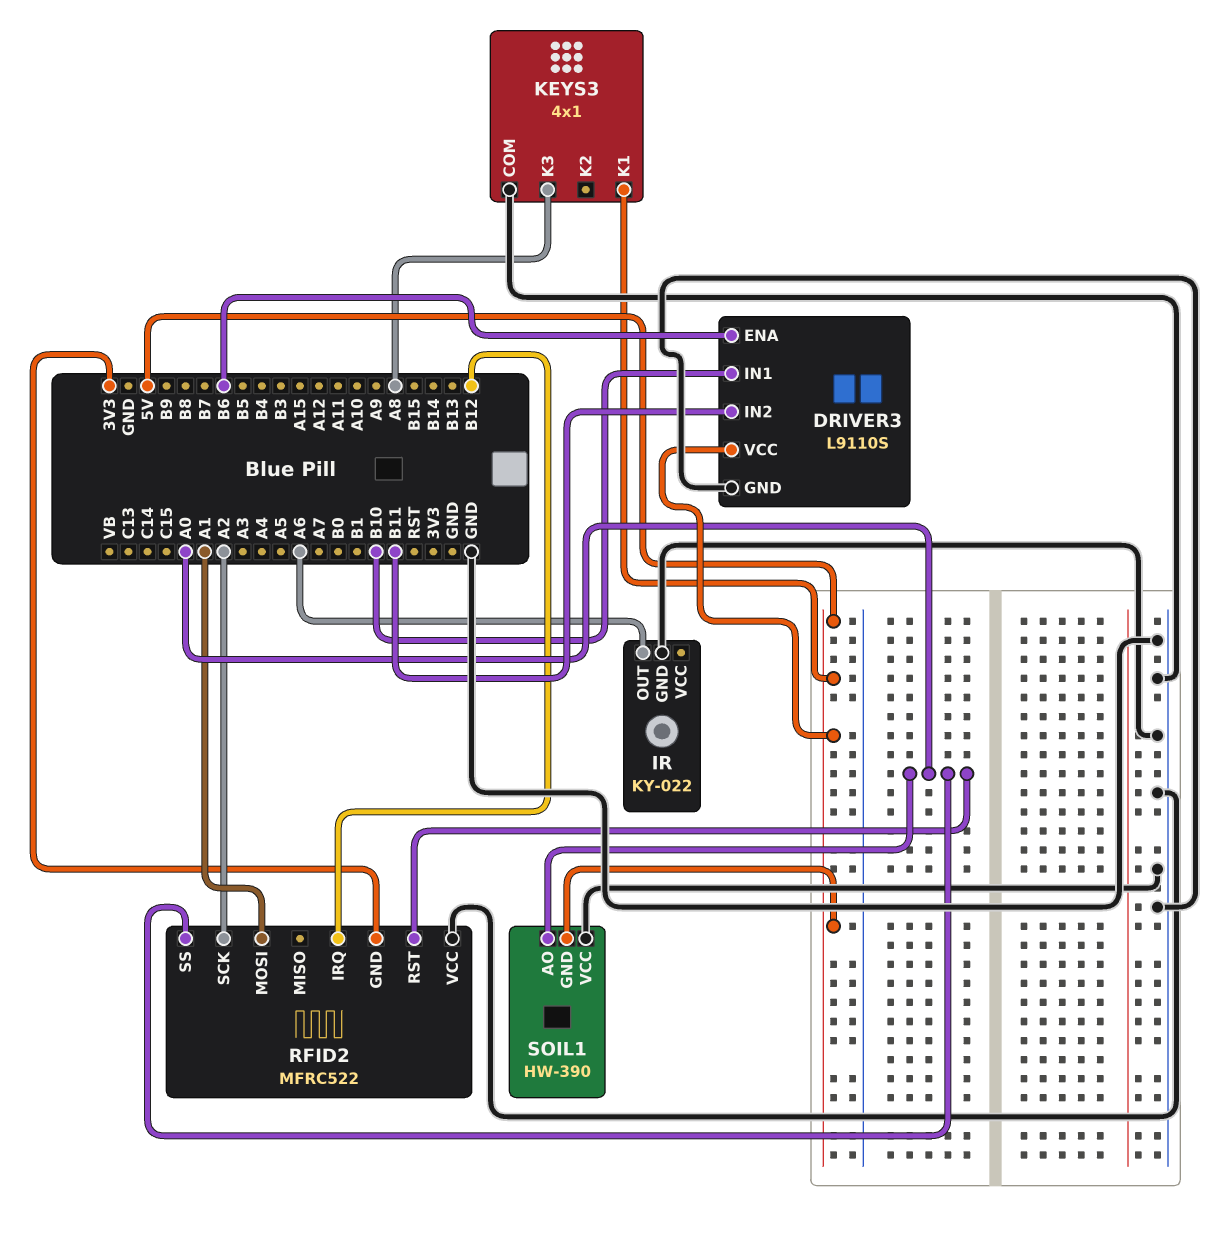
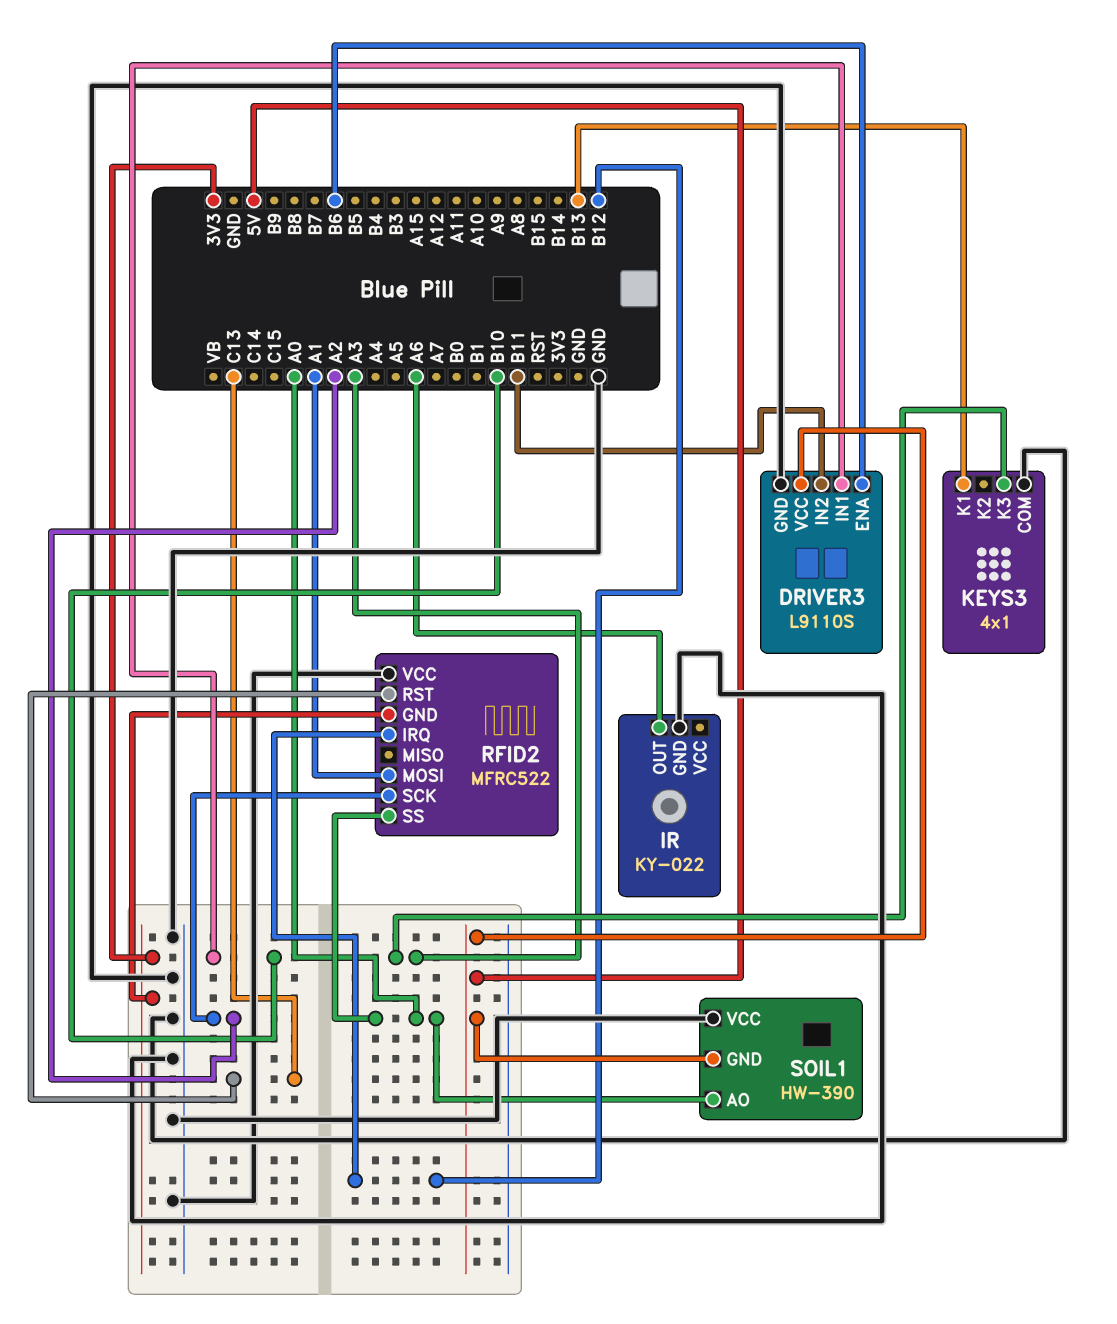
KEYS3 pin K1: 5V -> B13
KEYS3 pin K3: A8 -> A3
RFID2 pin RST: A0 -> C13

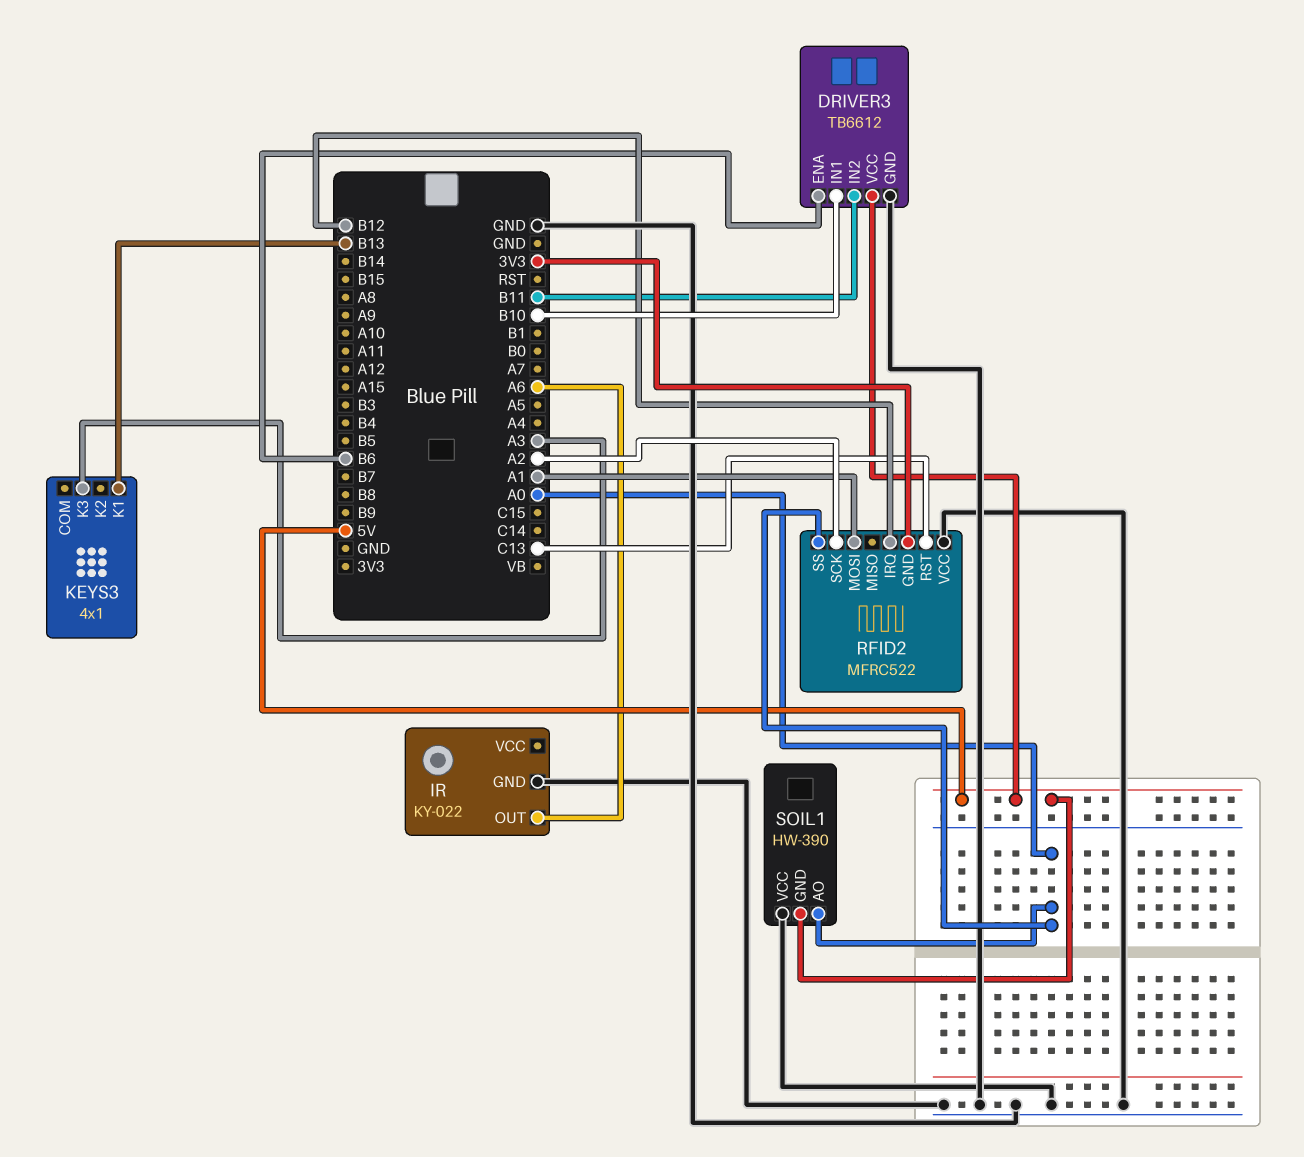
DRIVER3: L9110S -> TB6612
KEYS3 pin COM: GND -> none

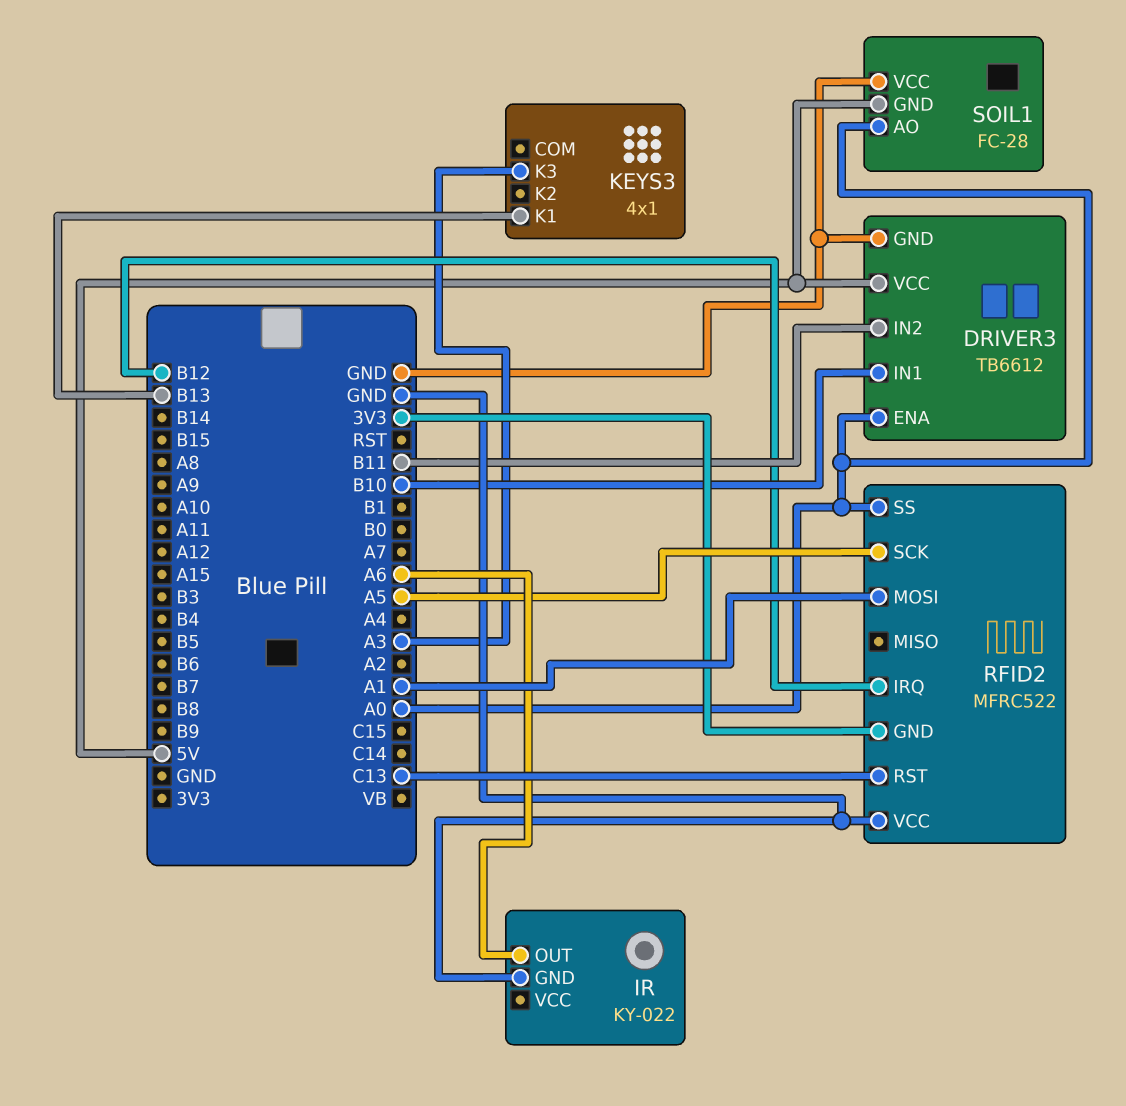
DRIVER3 pin ENA: B6 -> A0
RFID2 pin SCK: A2 -> A5
SOIL1: HW-390 -> FC-28

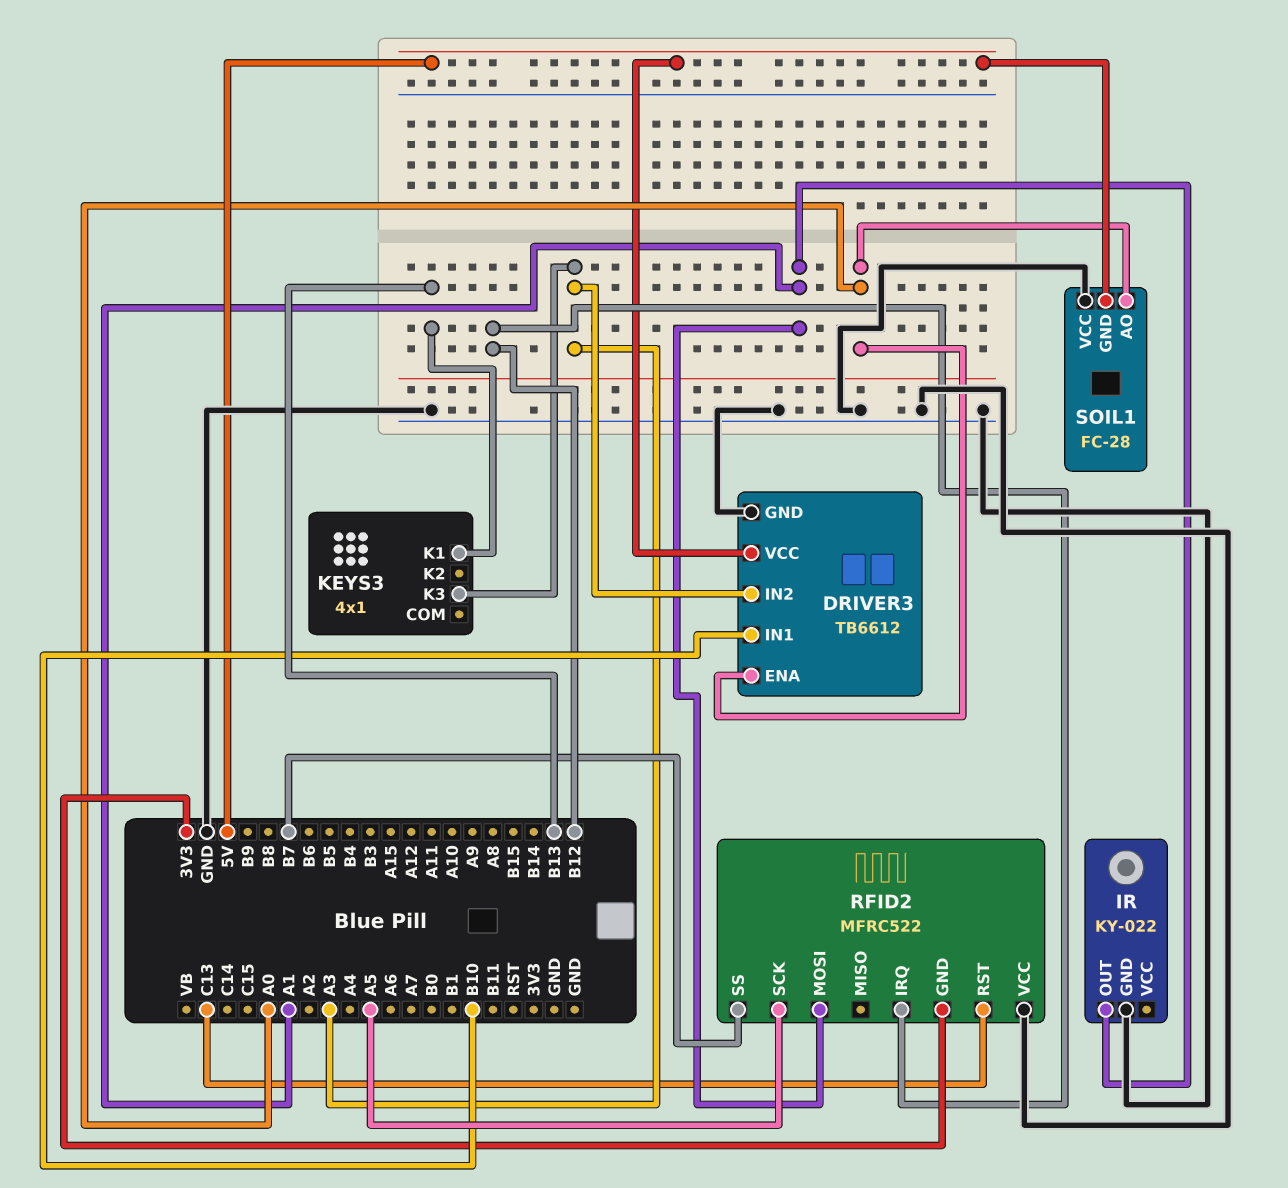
DRIVER3 pin IN2: B11 -> A3
IR pin OUT: A6 -> A1
RFID2 pin SS: A0 -> B7

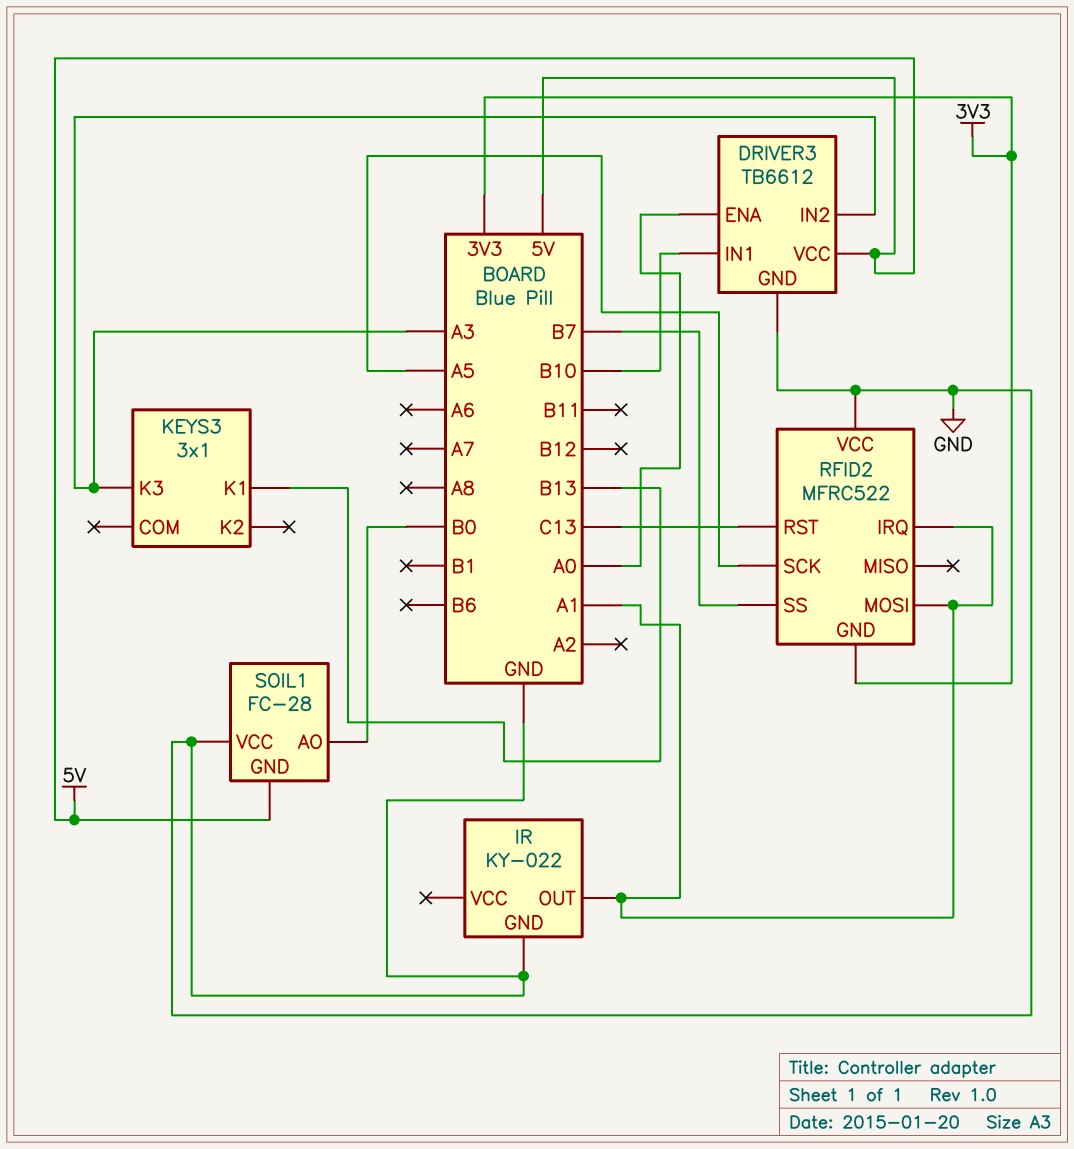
KEYS3: 4x1 -> 3x1
RFID2 pin IRQ: B12 -> A1
SOIL1 pin AO: A0 -> B0

